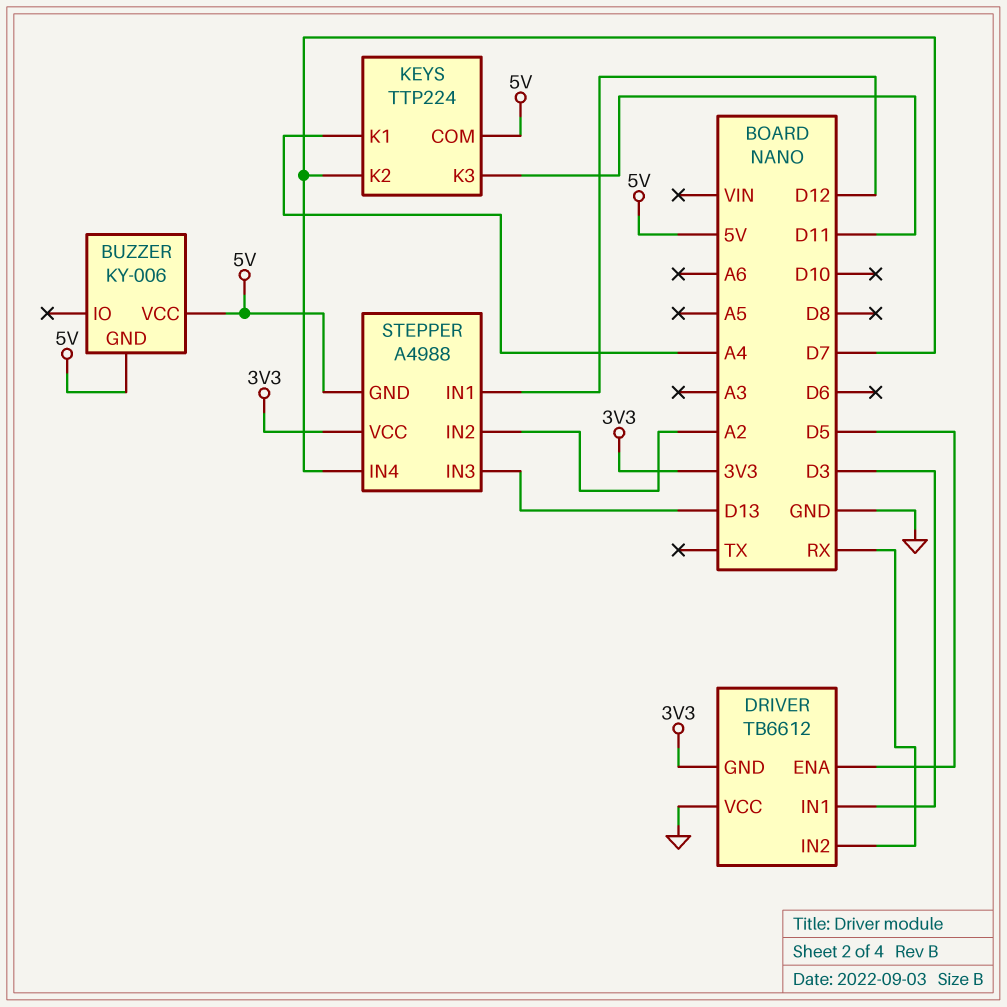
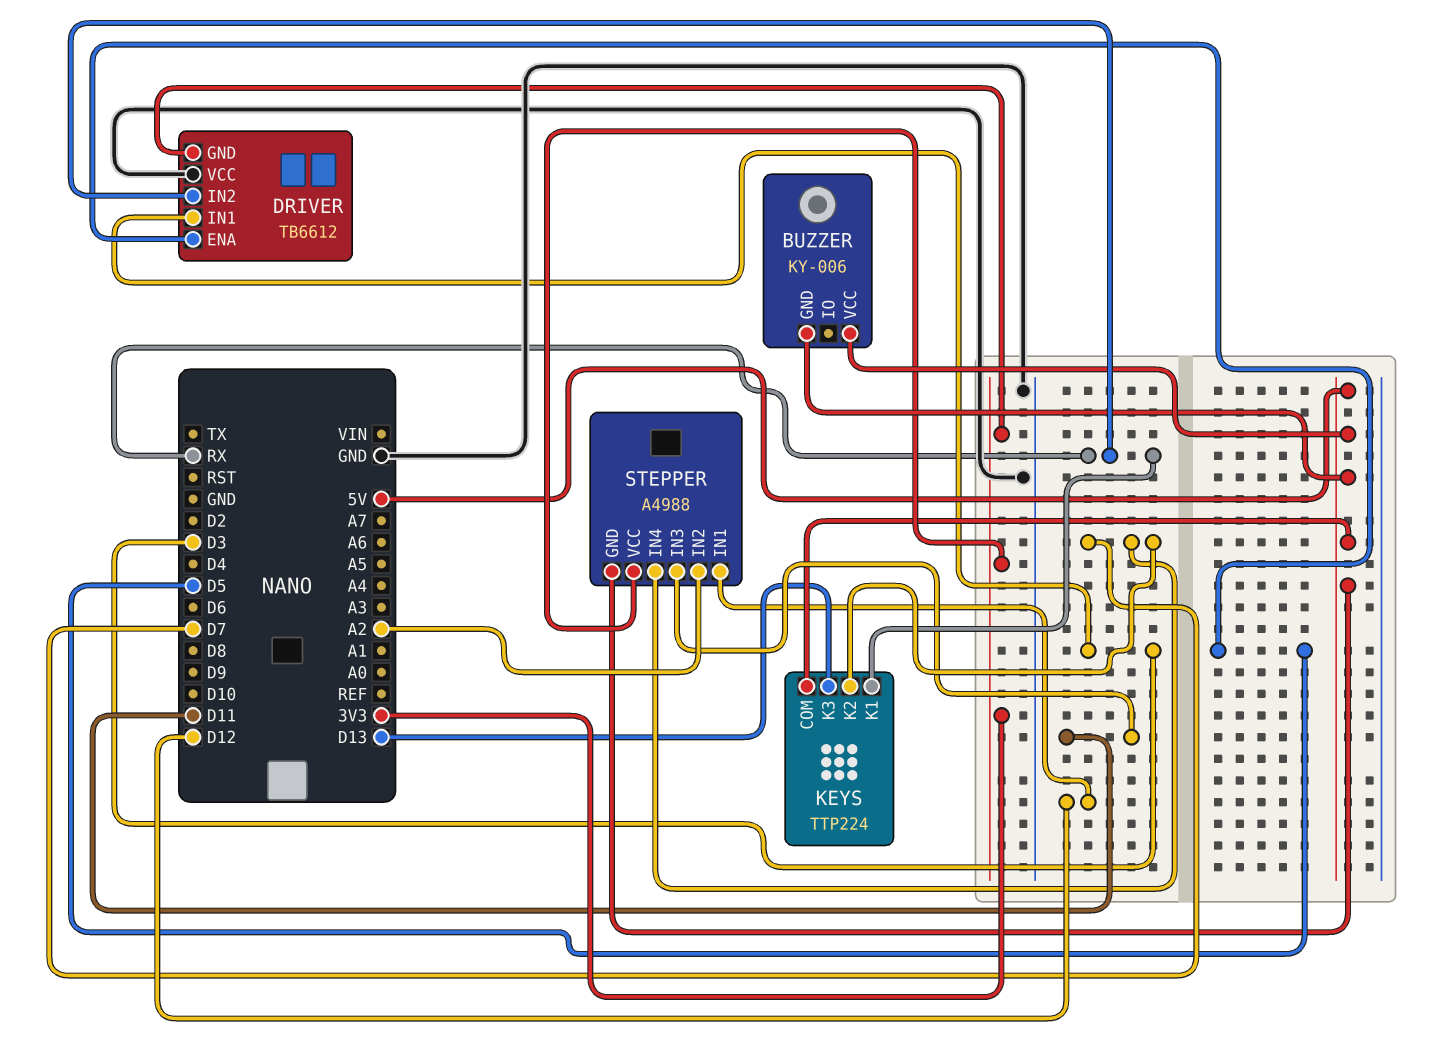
KEYS pin K1: A4 -> RX
KEYS pin K3: D11 -> D13
STEPPER pin IN3: D13 -> D11

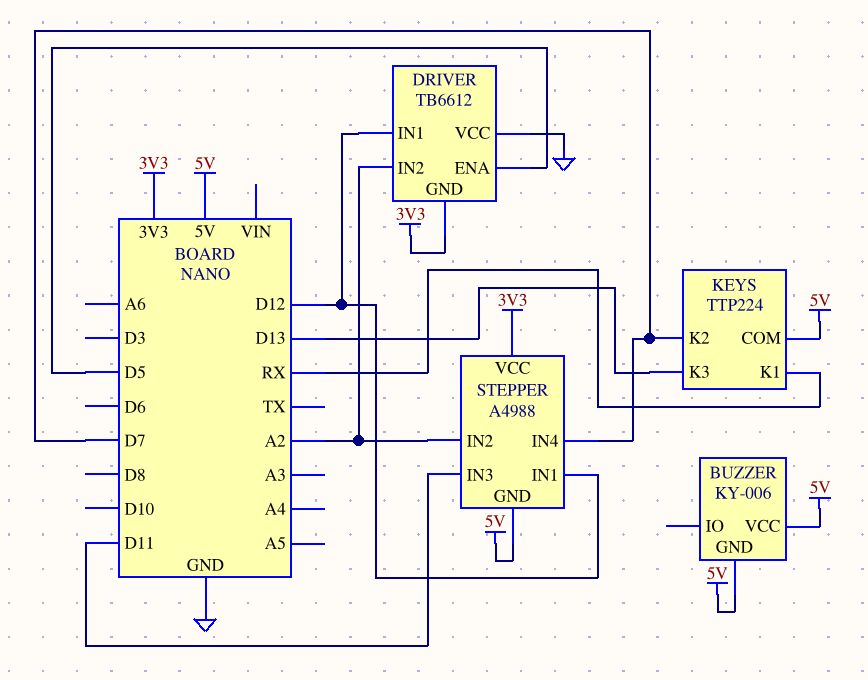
DRIVER pin IN1: D3 -> D12
DRIVER pin IN2: RX -> A2

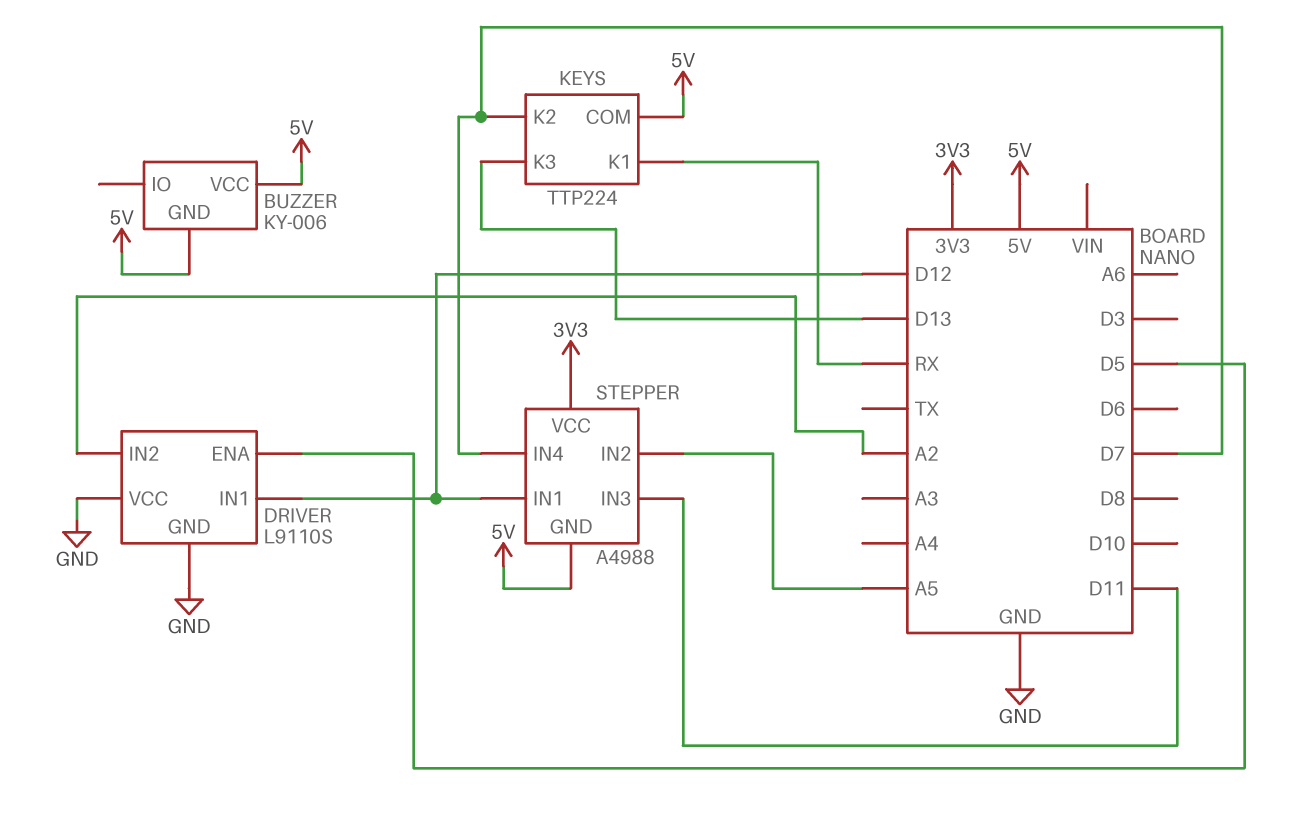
DRIVER: TB6612 -> L9110S
DRIVER pin GND: 3V3 -> GND
STEPPER pin IN2: A2 -> A5

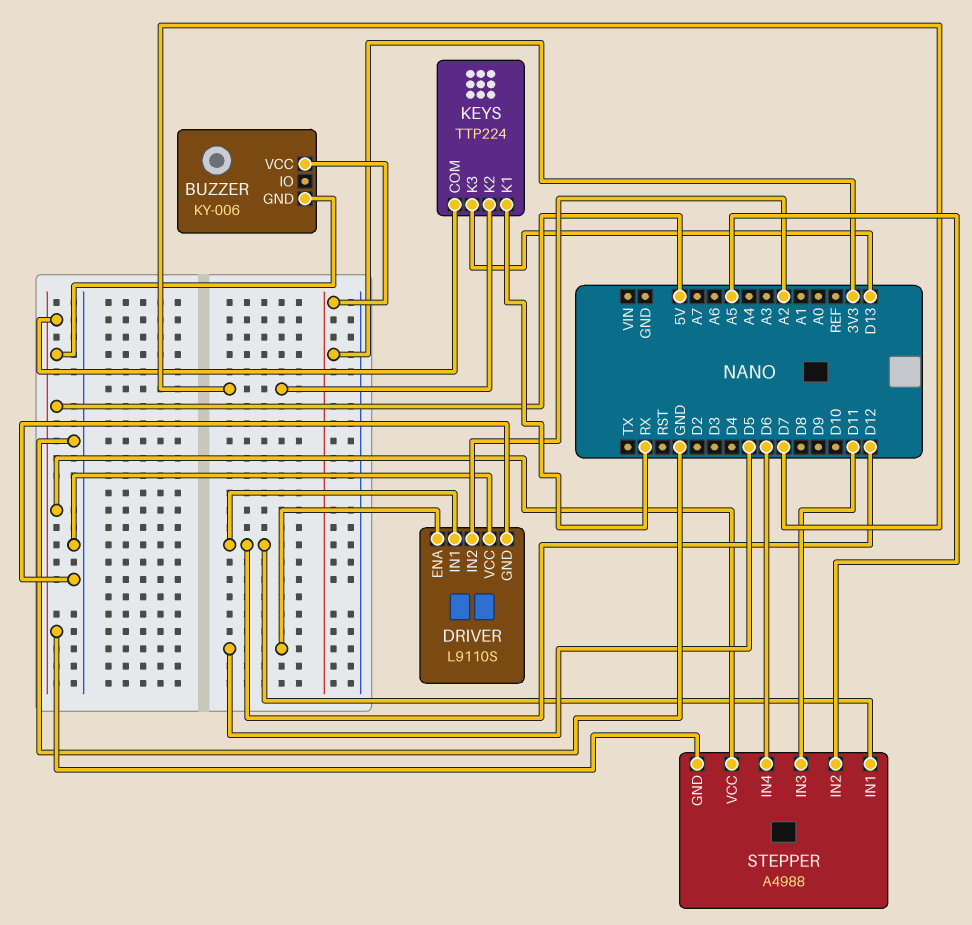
BUZZER pin VCC: 5V -> 3V3
STEPPER pin IN4: D7 -> D6
STEPPER pin VCC: 3V3 -> 5V

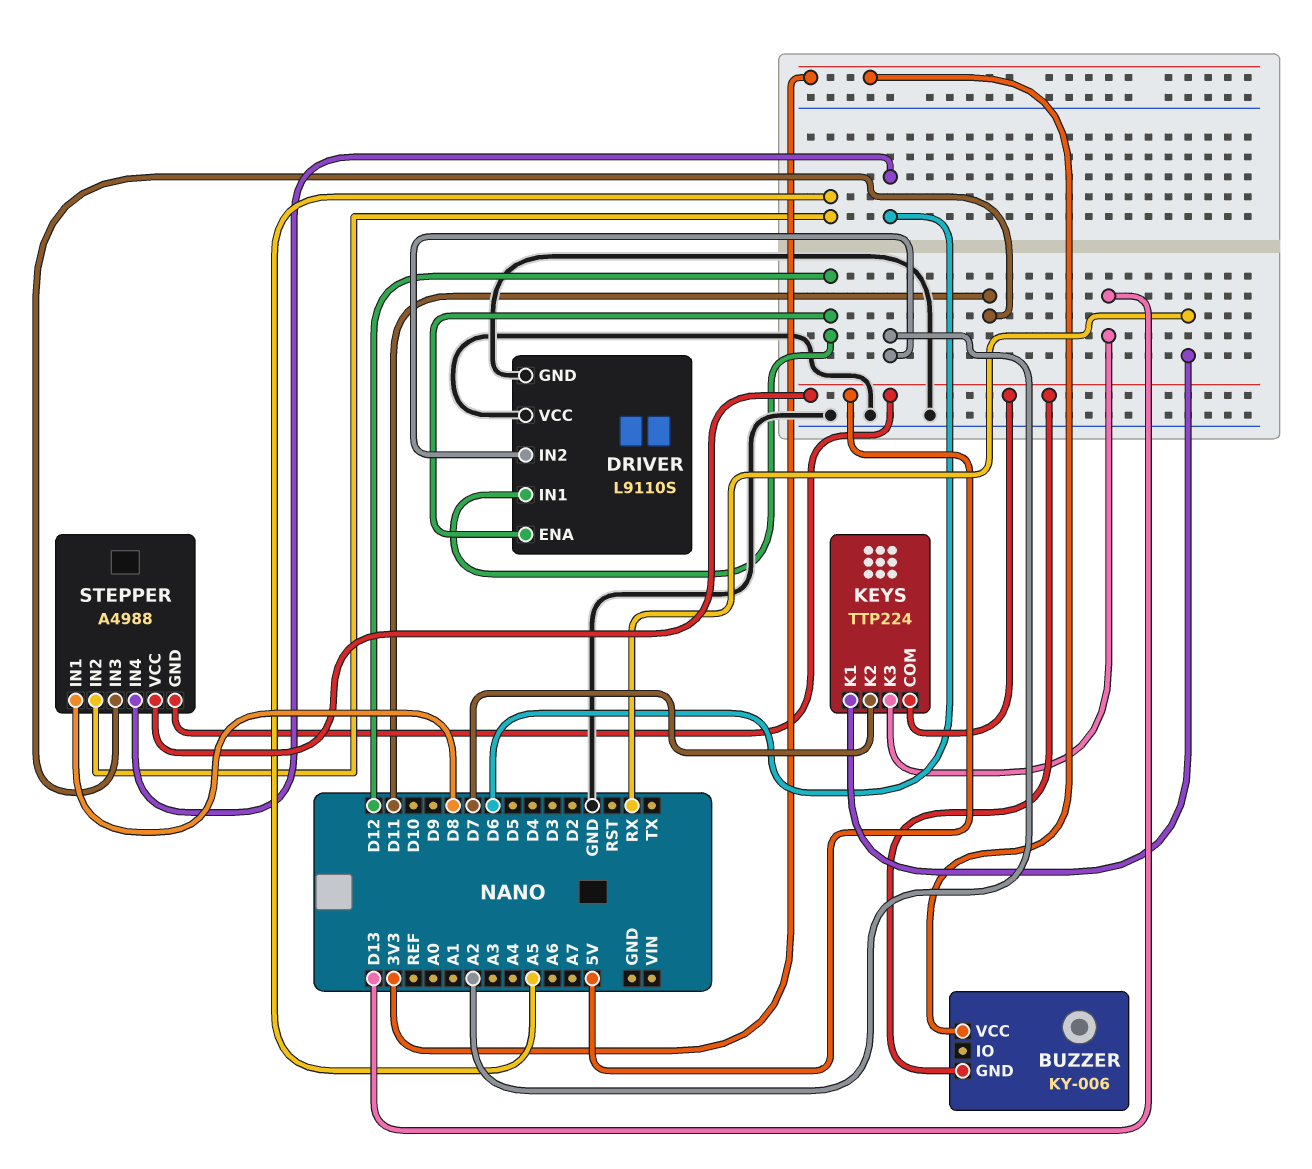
DRIVER pin ENA: D5 -> D12
STEPPER pin IN1: D12 -> D8

